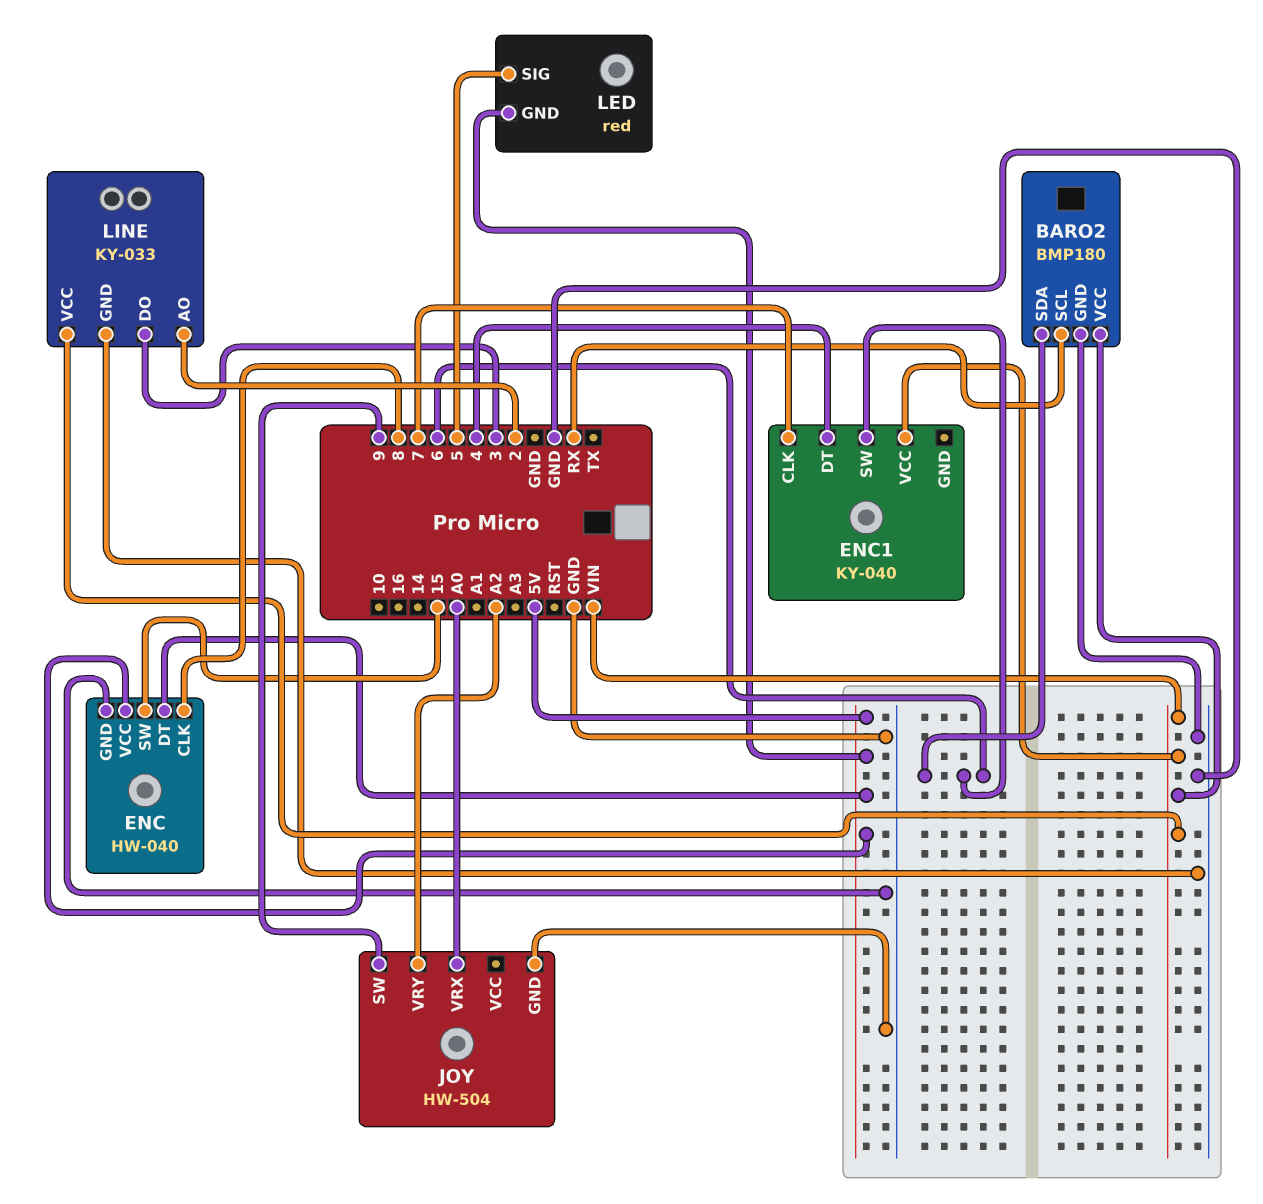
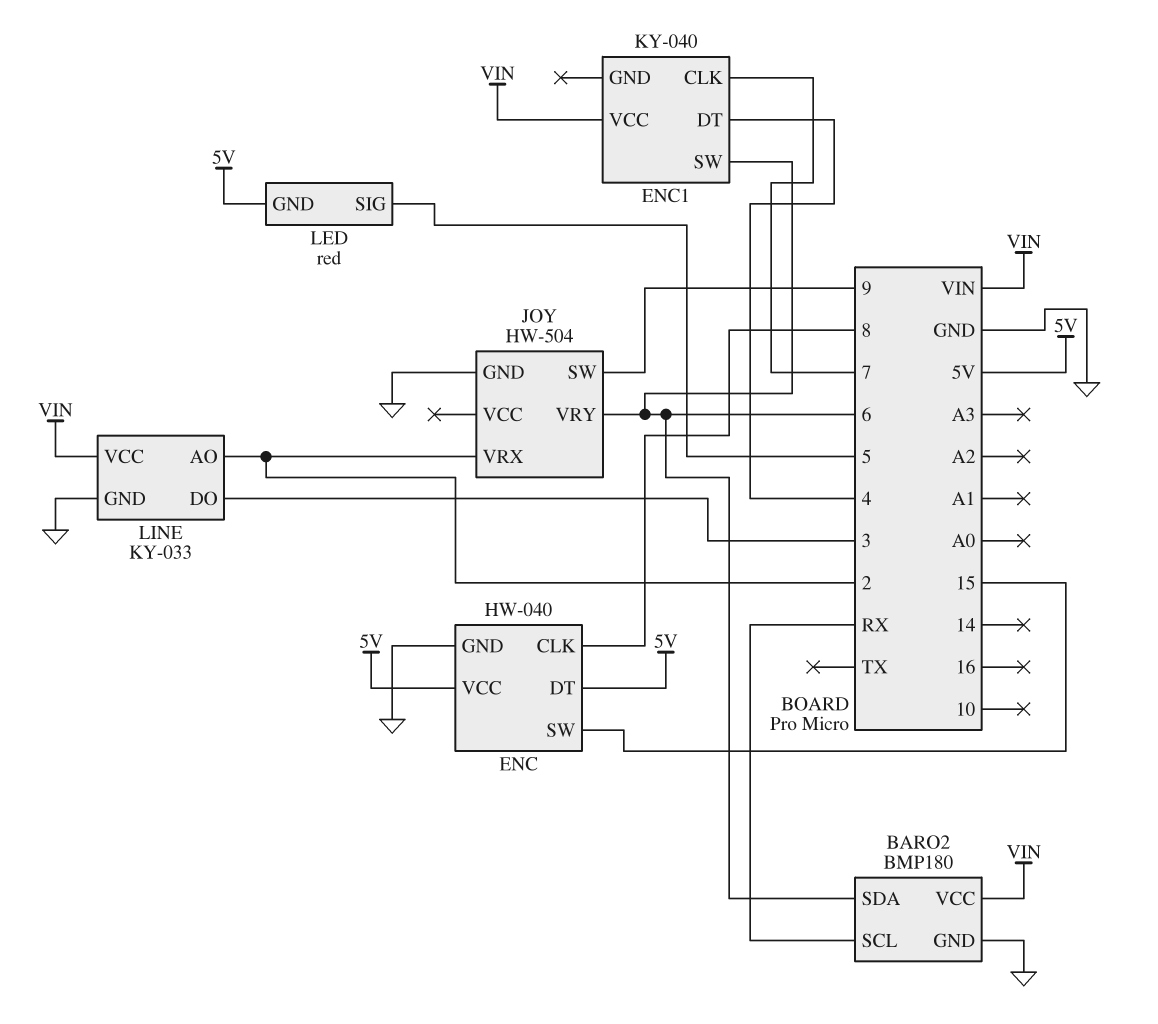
JOY pin VRX: A0 -> 2
JOY pin VRY: A2 -> 6

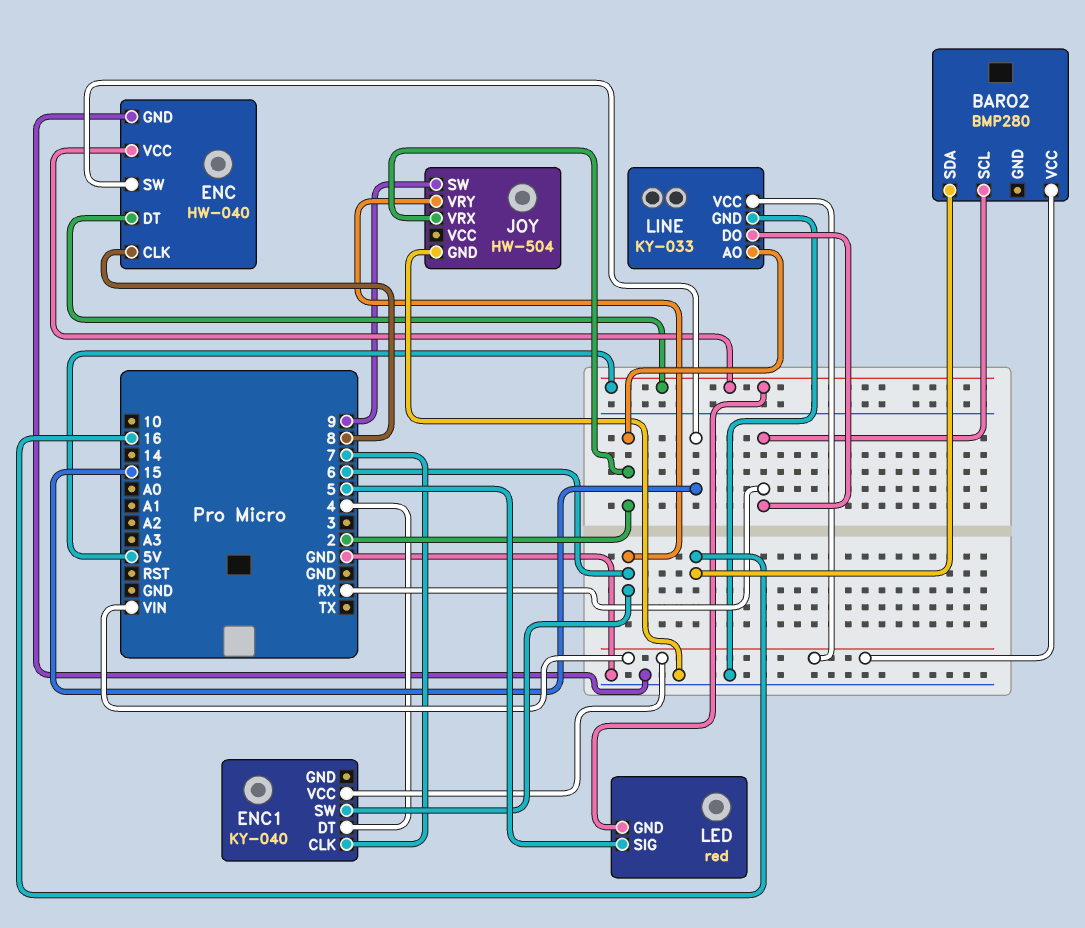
BARO2: BMP180 -> BMP280
BARO2 pin GND: GND -> none
BARO2 pin SDA: 6 -> 16
LINE pin DO: 3 -> RX

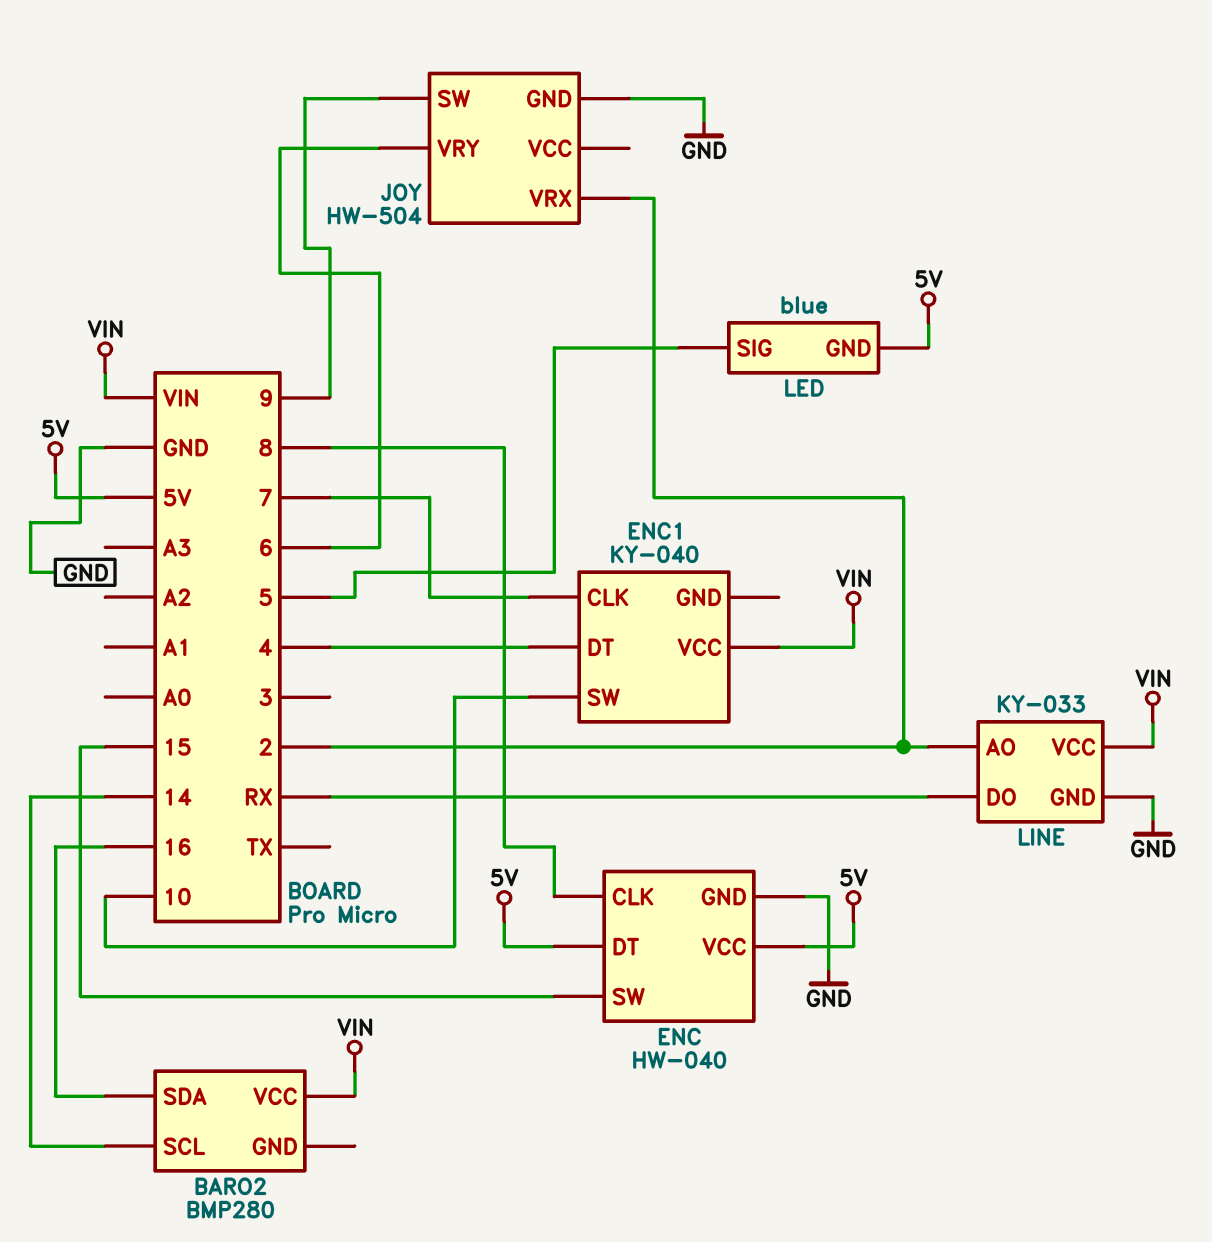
BARO2 pin SCL: RX -> 14
ENC1 pin SW: 6 -> 10
LED: red -> blue

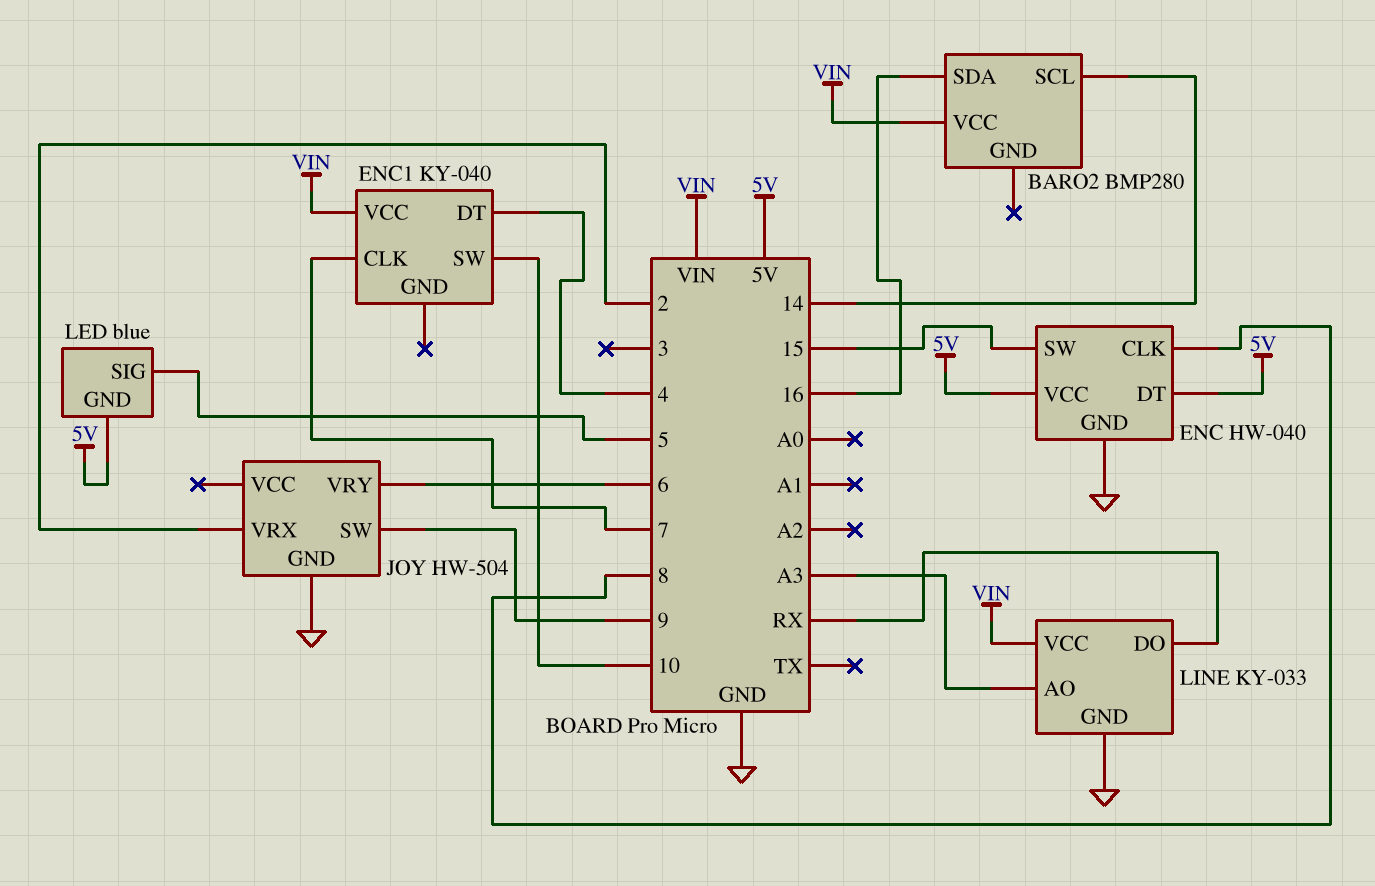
LINE pin AO: 2 -> A3

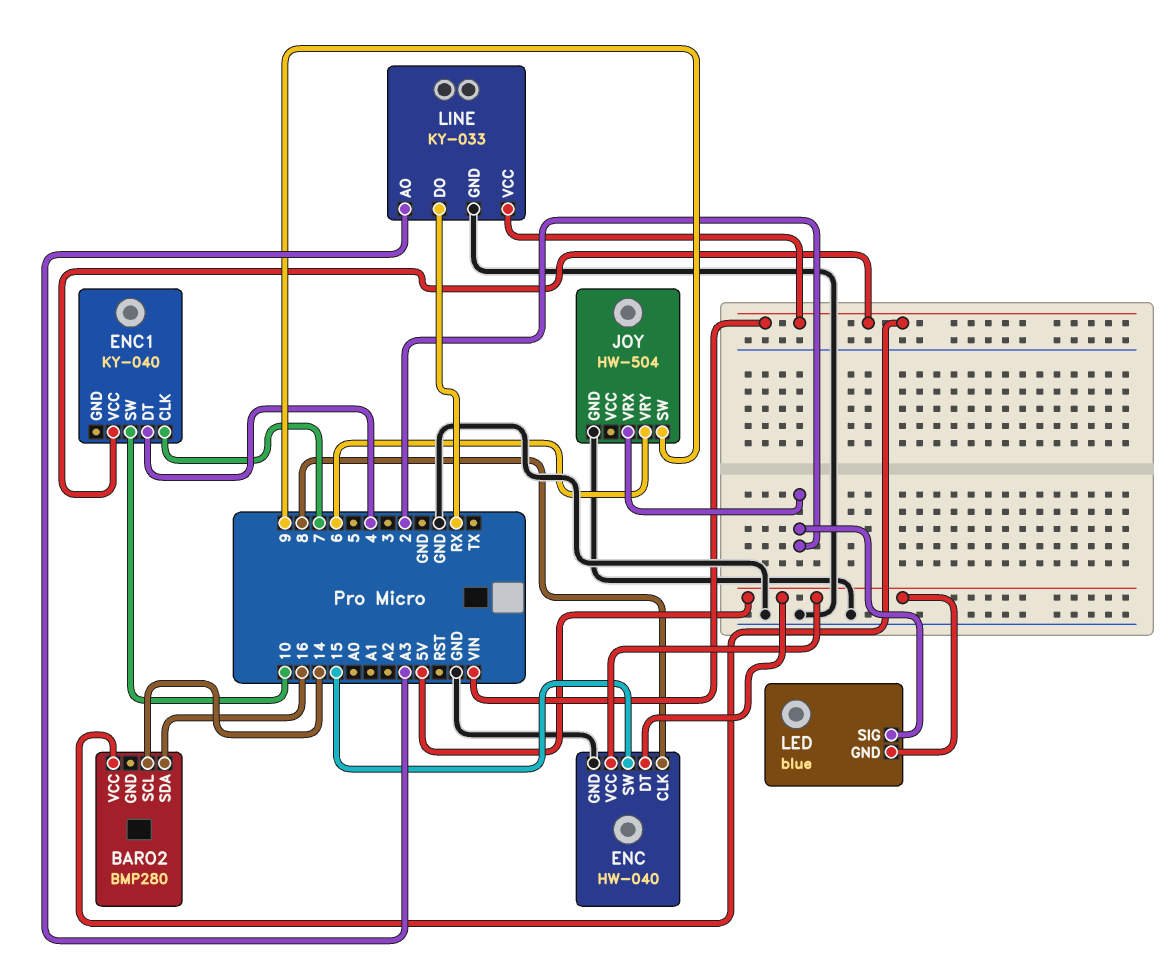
LED pin SIG: 5 -> 2

